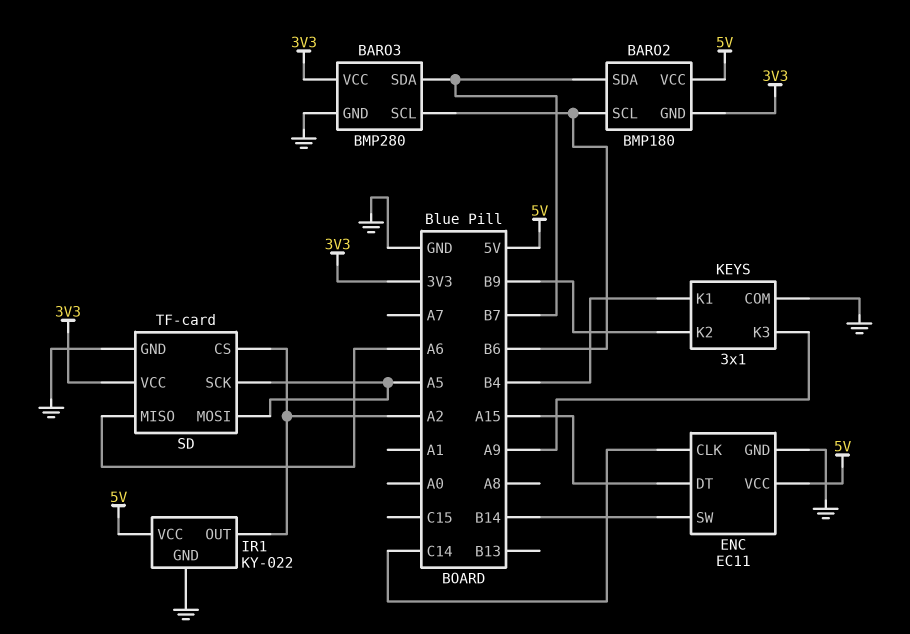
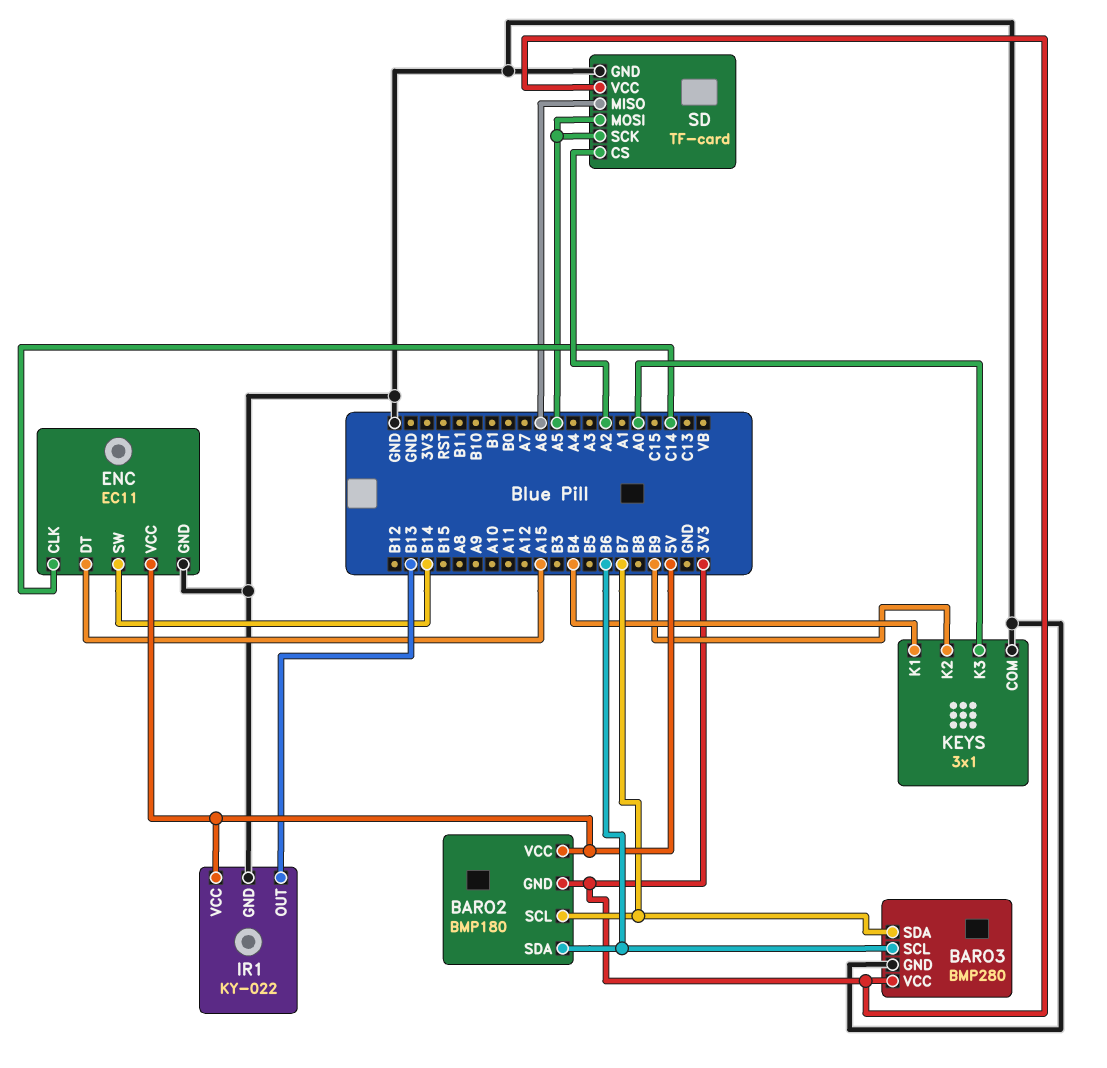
BARO2 pin SCL: B6 -> B7
BARO2 pin SDA: B7 -> B6
IR1 pin OUT: A2 -> B13
KEYS pin K3: A9 -> A0

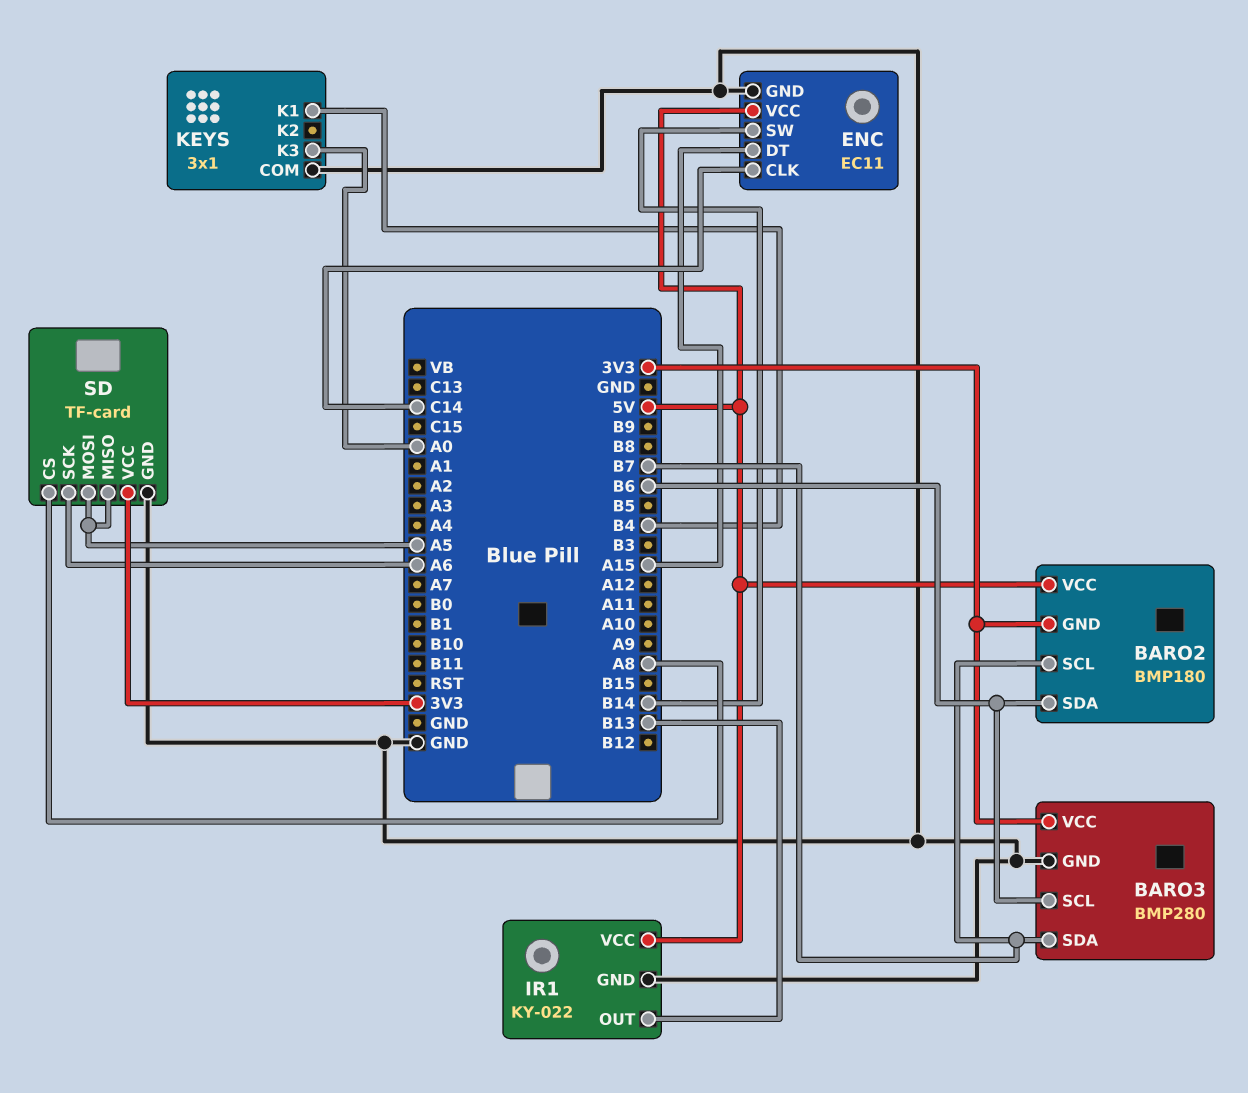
KEYS pin K2: B9 -> none
SD pin CS: A2 -> A8
SD pin MISO: A6 -> A5
SD pin SCK: A5 -> A6

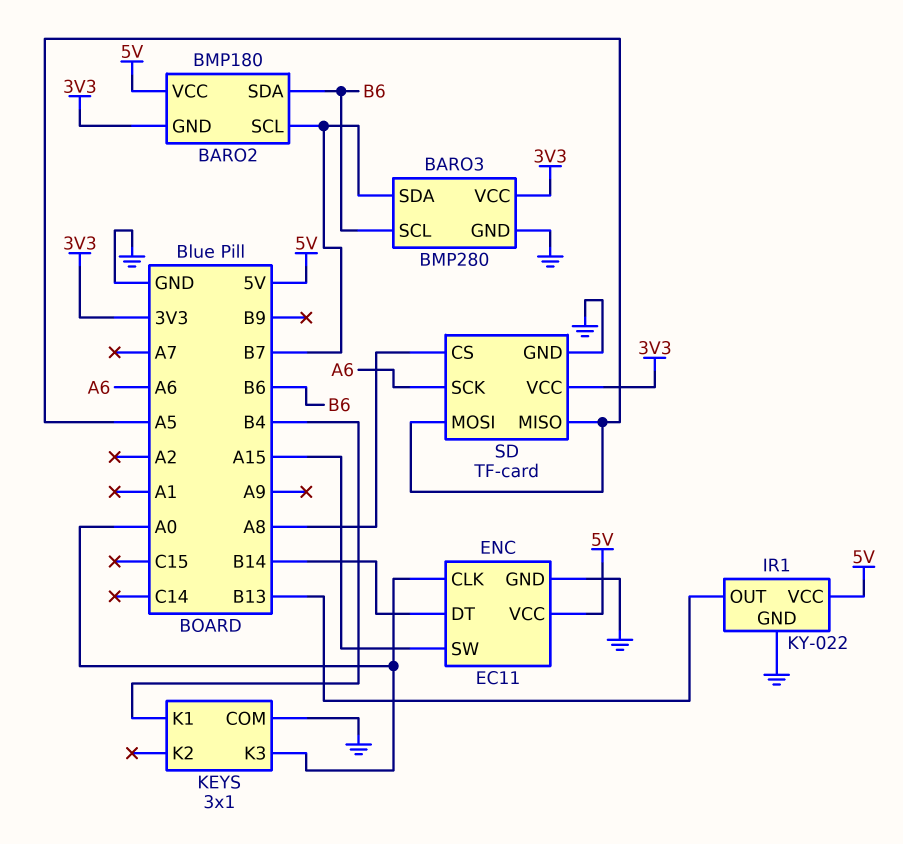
ENC pin CLK: C14 -> A0
ENC pin DT: A15 -> B14
ENC pin SW: B14 -> A15

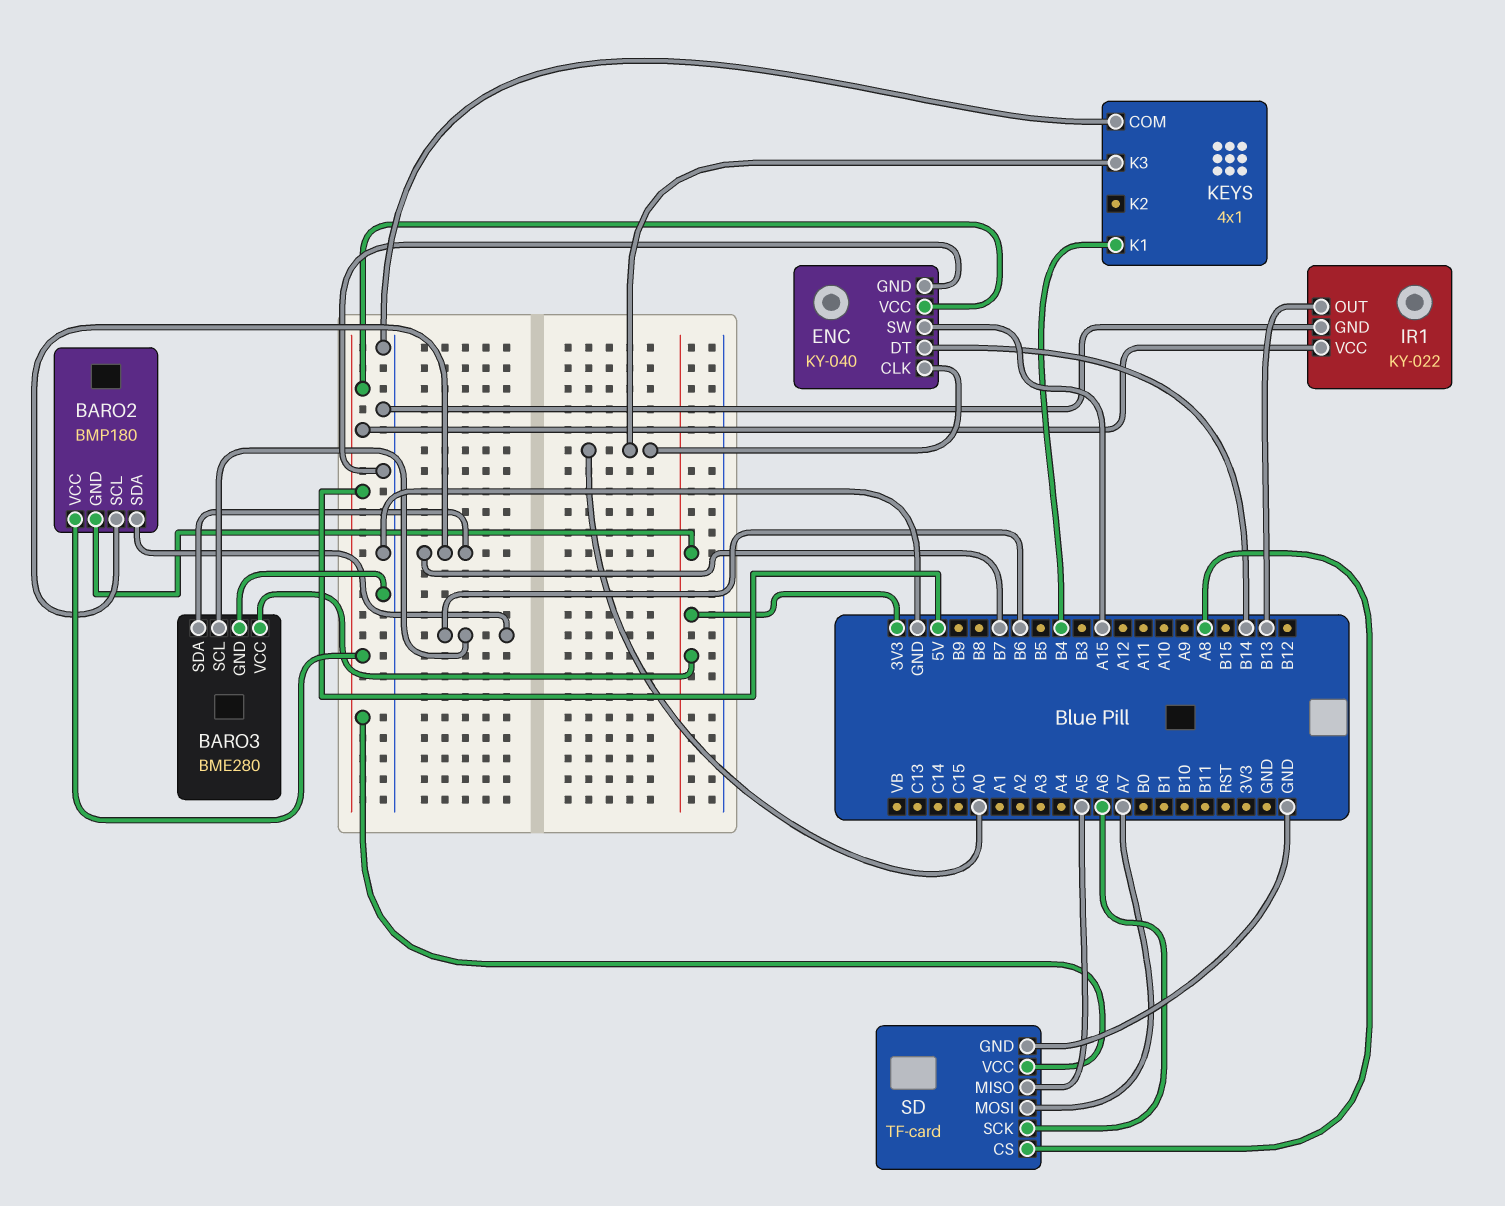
BARO3: BMP280 -> BME280
ENC: EC11 -> KY-040
KEYS: 3x1 -> 4x1
SD pin MOSI: A5 -> A7
SD pin VCC: 3V3 -> 5V

